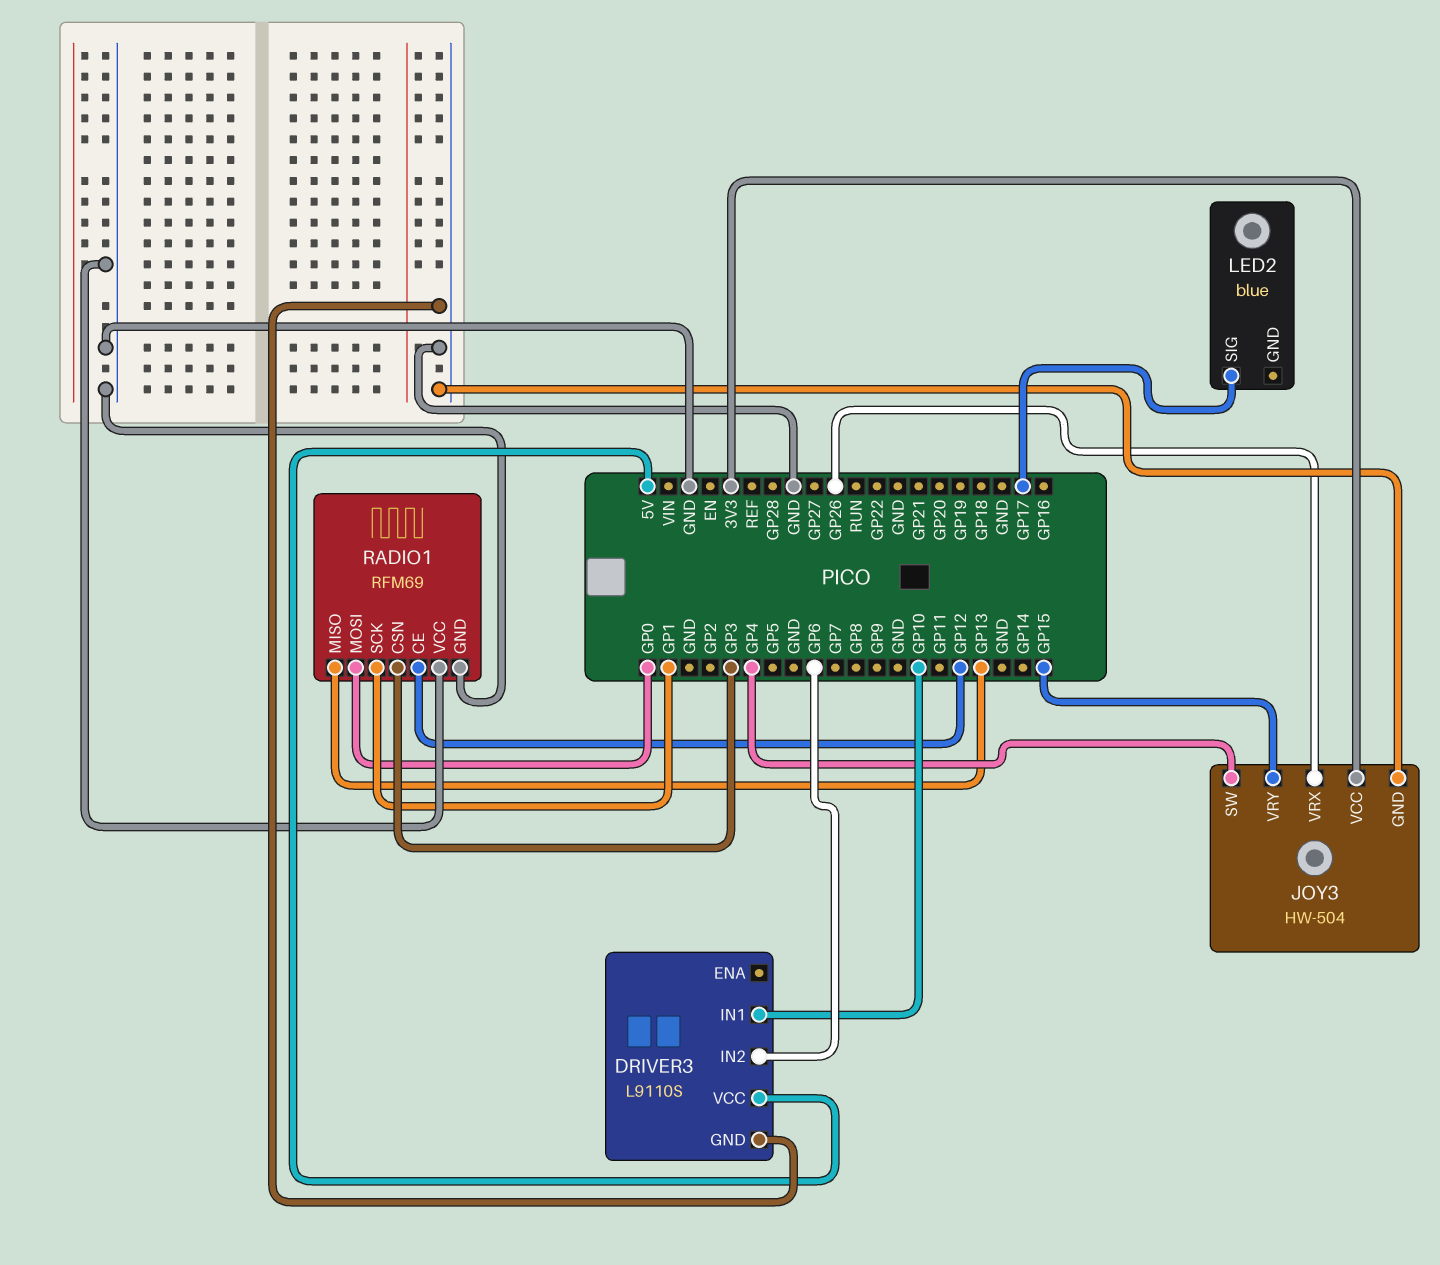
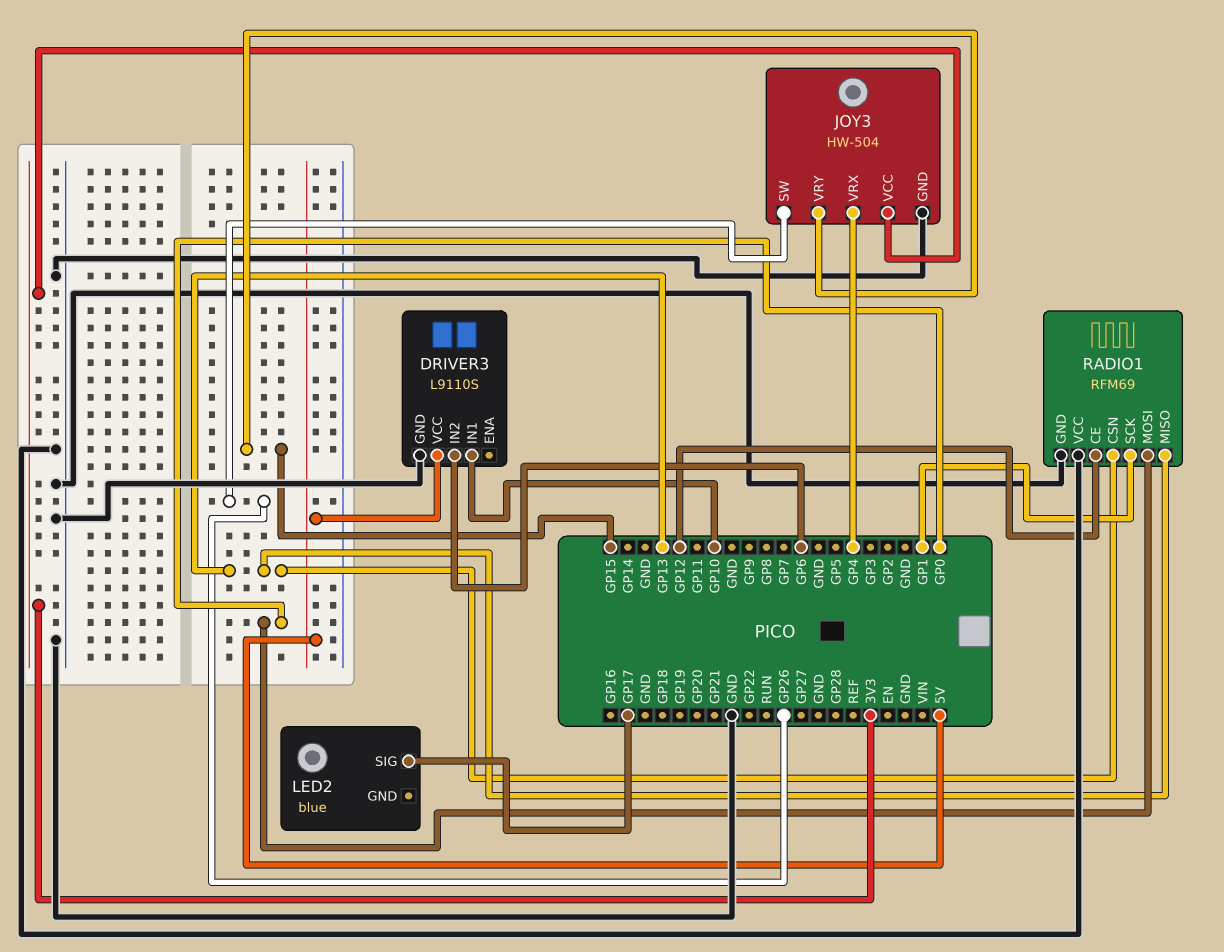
JOY3 pin SW: GP4 -> GP26
JOY3 pin VRX: GP26 -> GP4
RADIO1 pin CSN: GP3 -> GP13

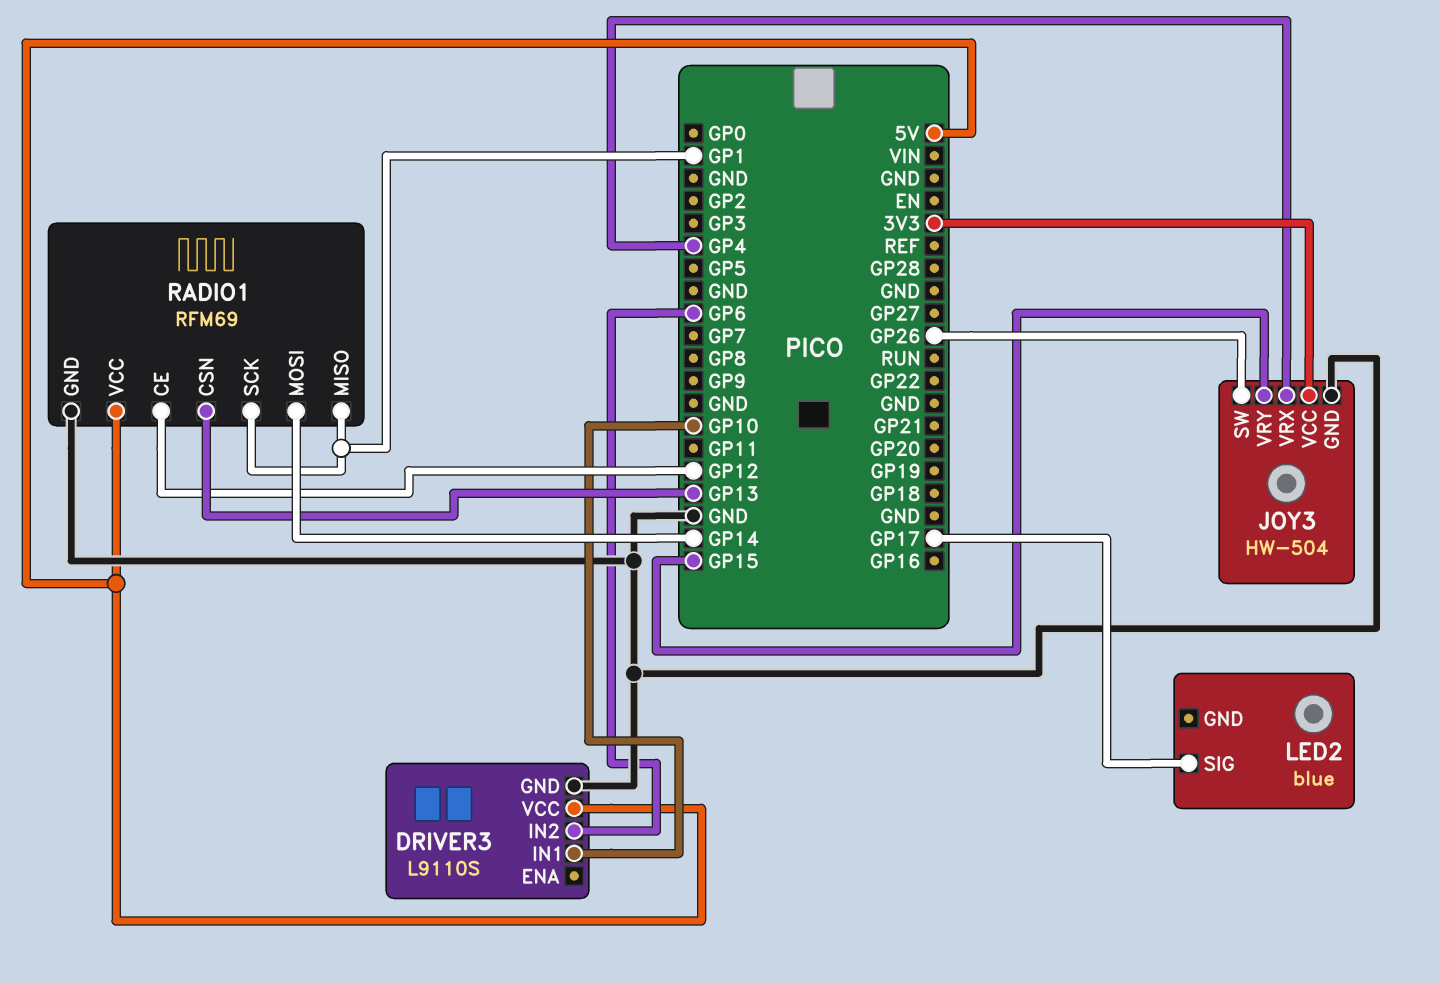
RADIO1 pin MISO: GP13 -> GP1
RADIO1 pin MOSI: GP0 -> GP14
RADIO1 pin VCC: GND -> 5V

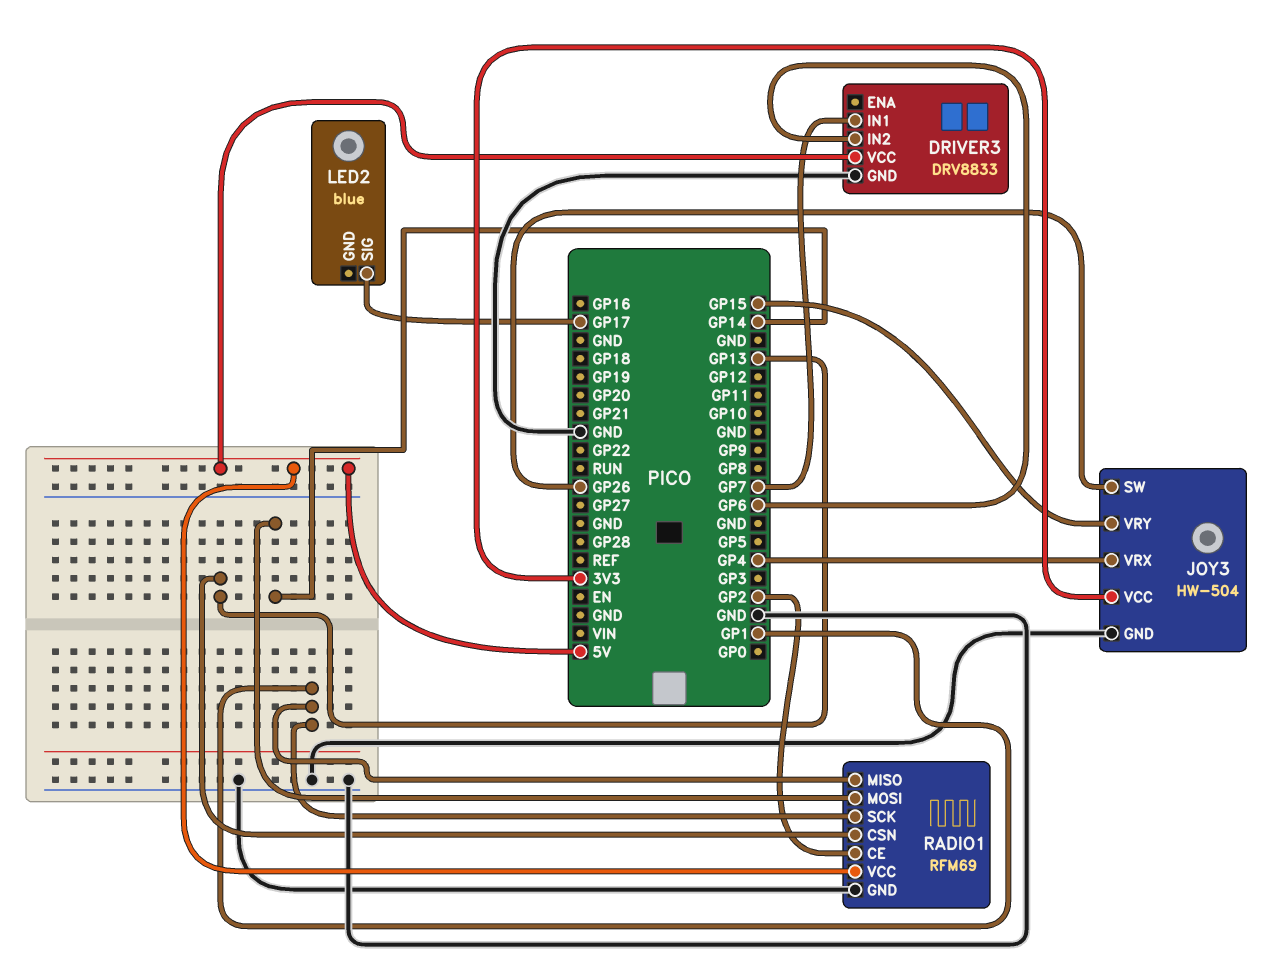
DRIVER3: L9110S -> DRV8833
DRIVER3 pin IN1: GP10 -> GP7
RADIO1 pin CE: GP12 -> GP2

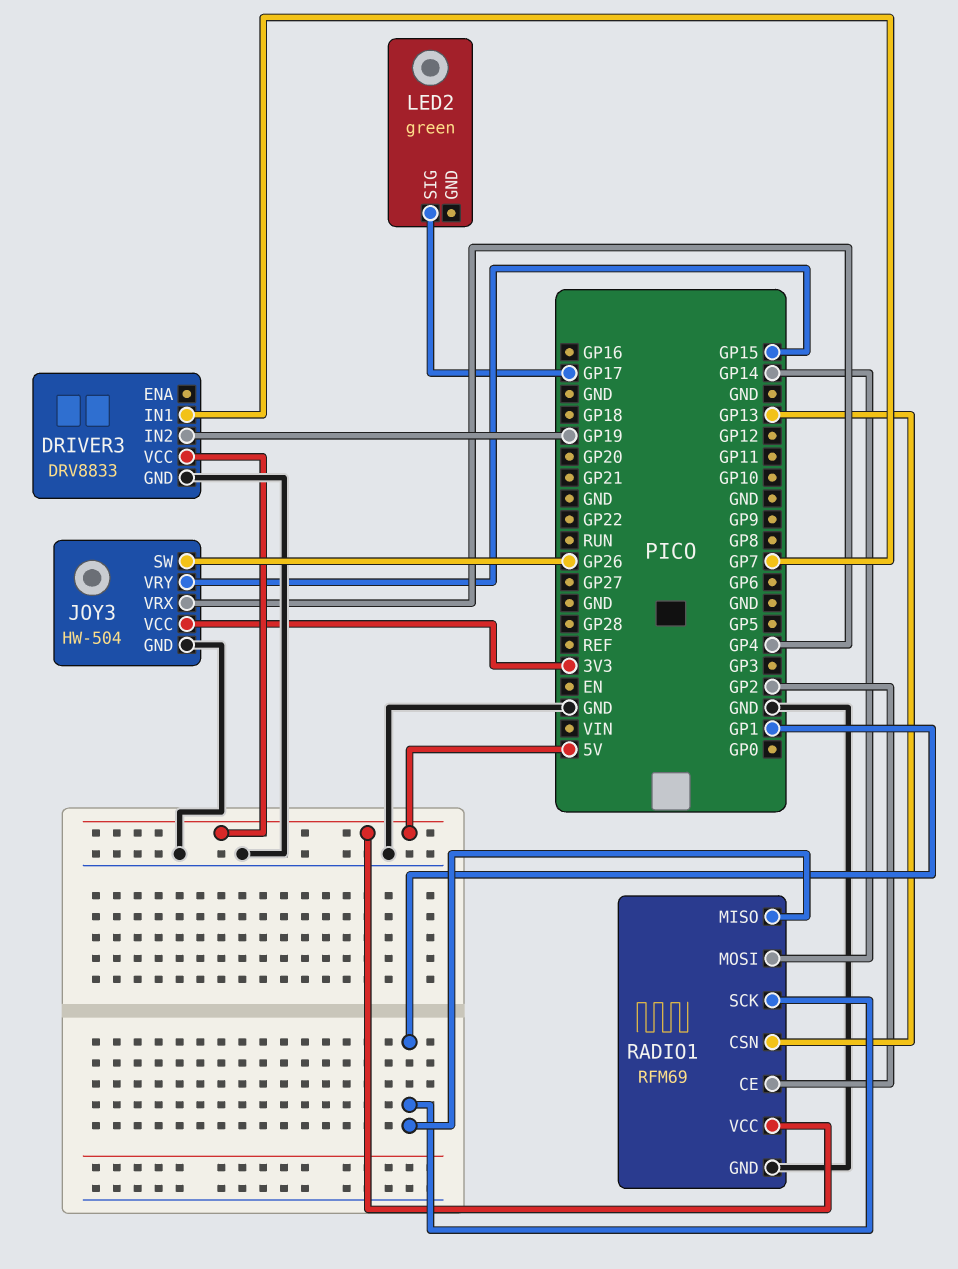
DRIVER3 pin IN2: GP6 -> GP19
LED2: blue -> green

